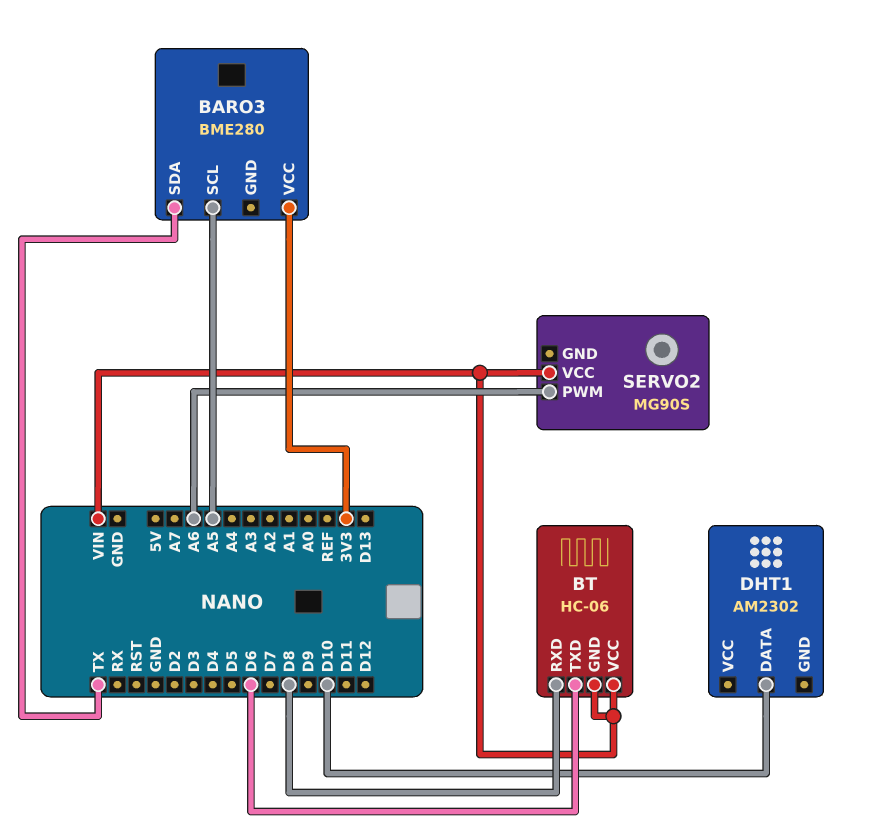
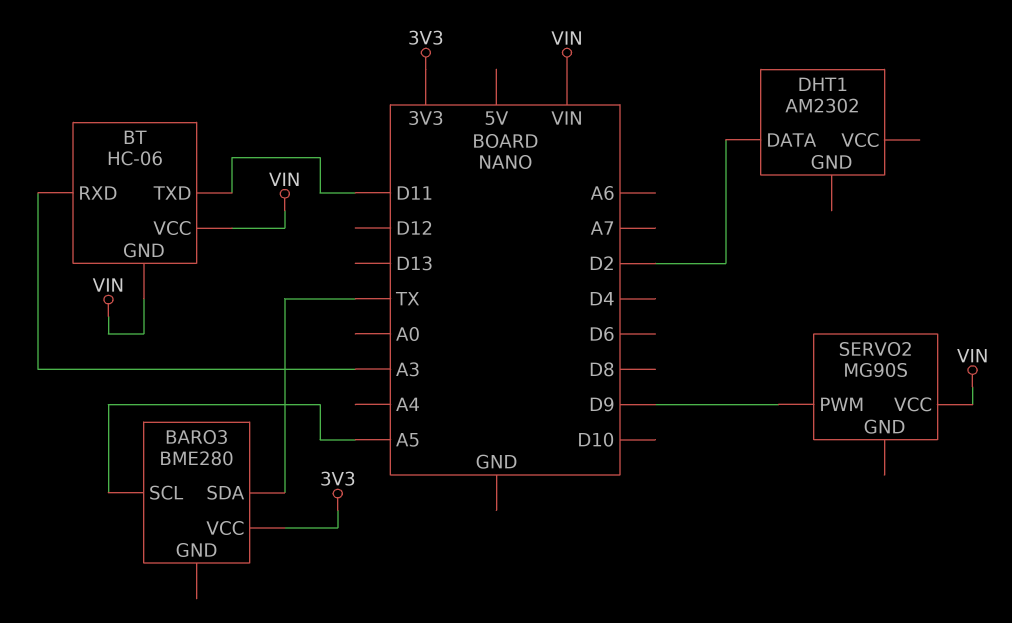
BT pin RXD: D8 -> A3
BT pin TXD: D6 -> D11
DHT1 pin DATA: D10 -> D2
SERVO2 pin PWM: A6 -> D9

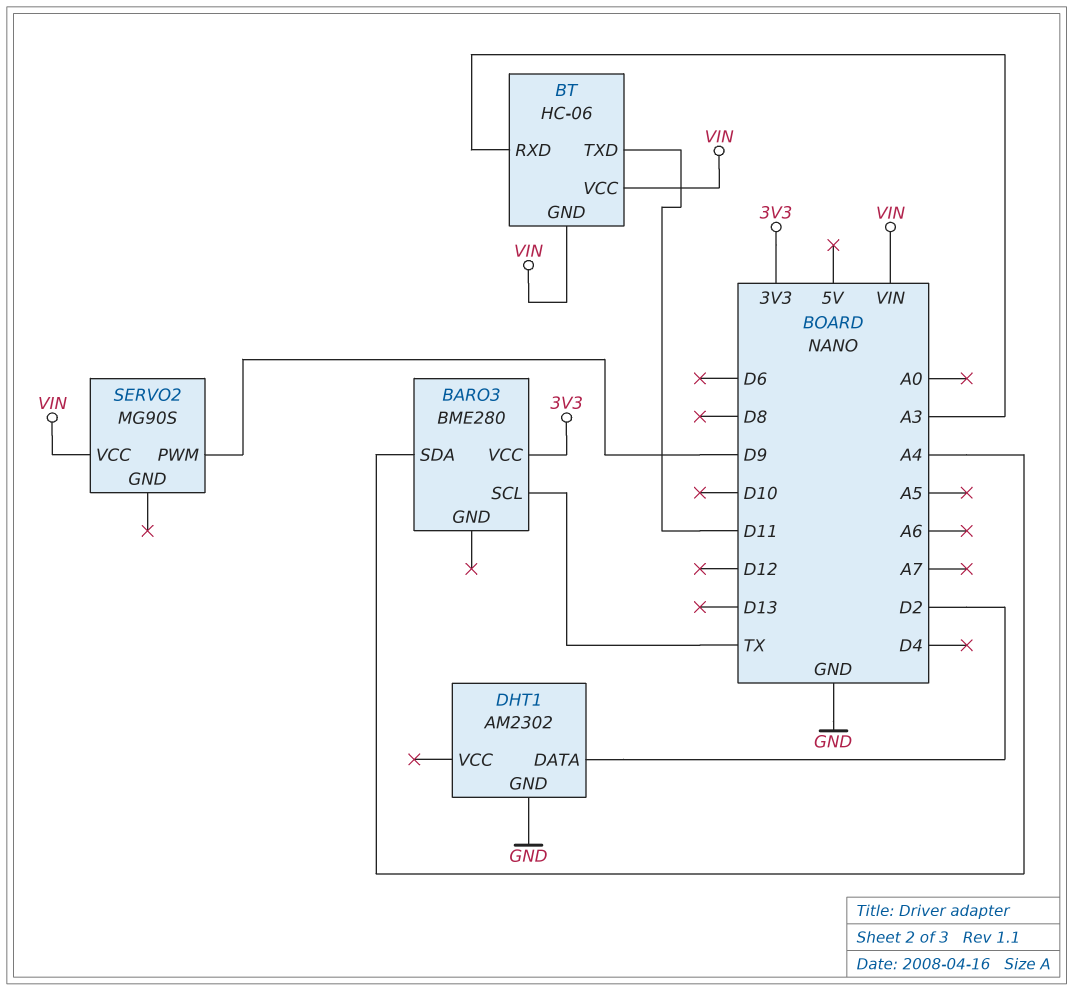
BARO3 pin SCL: A5 -> TX
BARO3 pin SDA: TX -> A4
DHT1 pin GND: none -> GND

